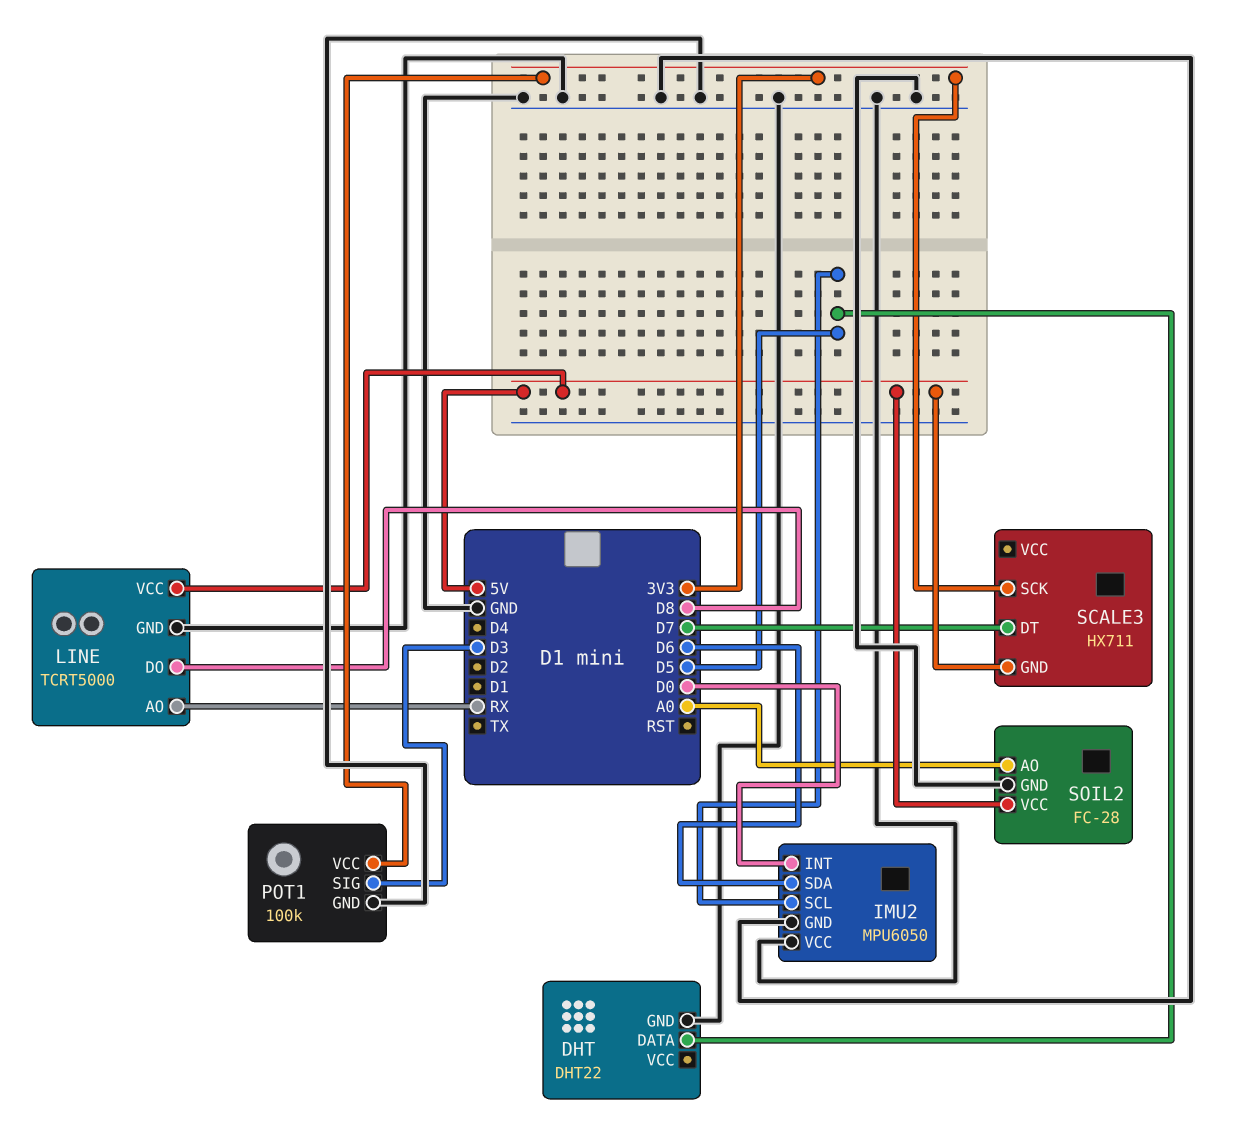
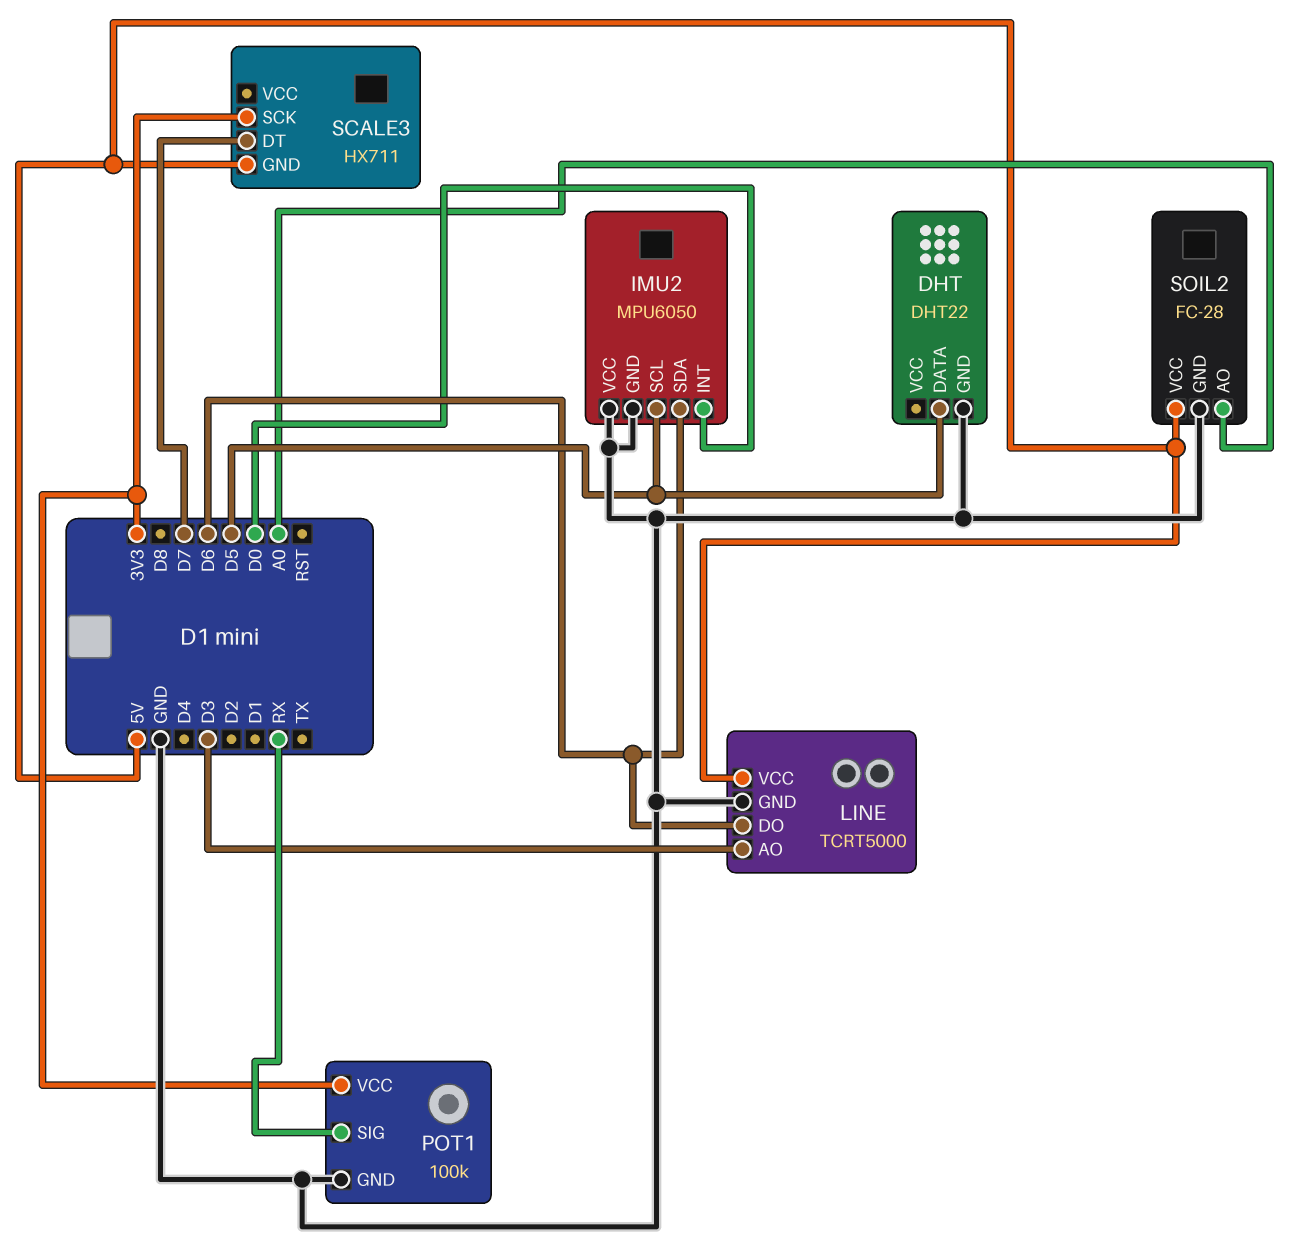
LINE pin AO: RX -> D3
LINE pin DO: D8 -> D6
POT1 pin SIG: D3 -> RX

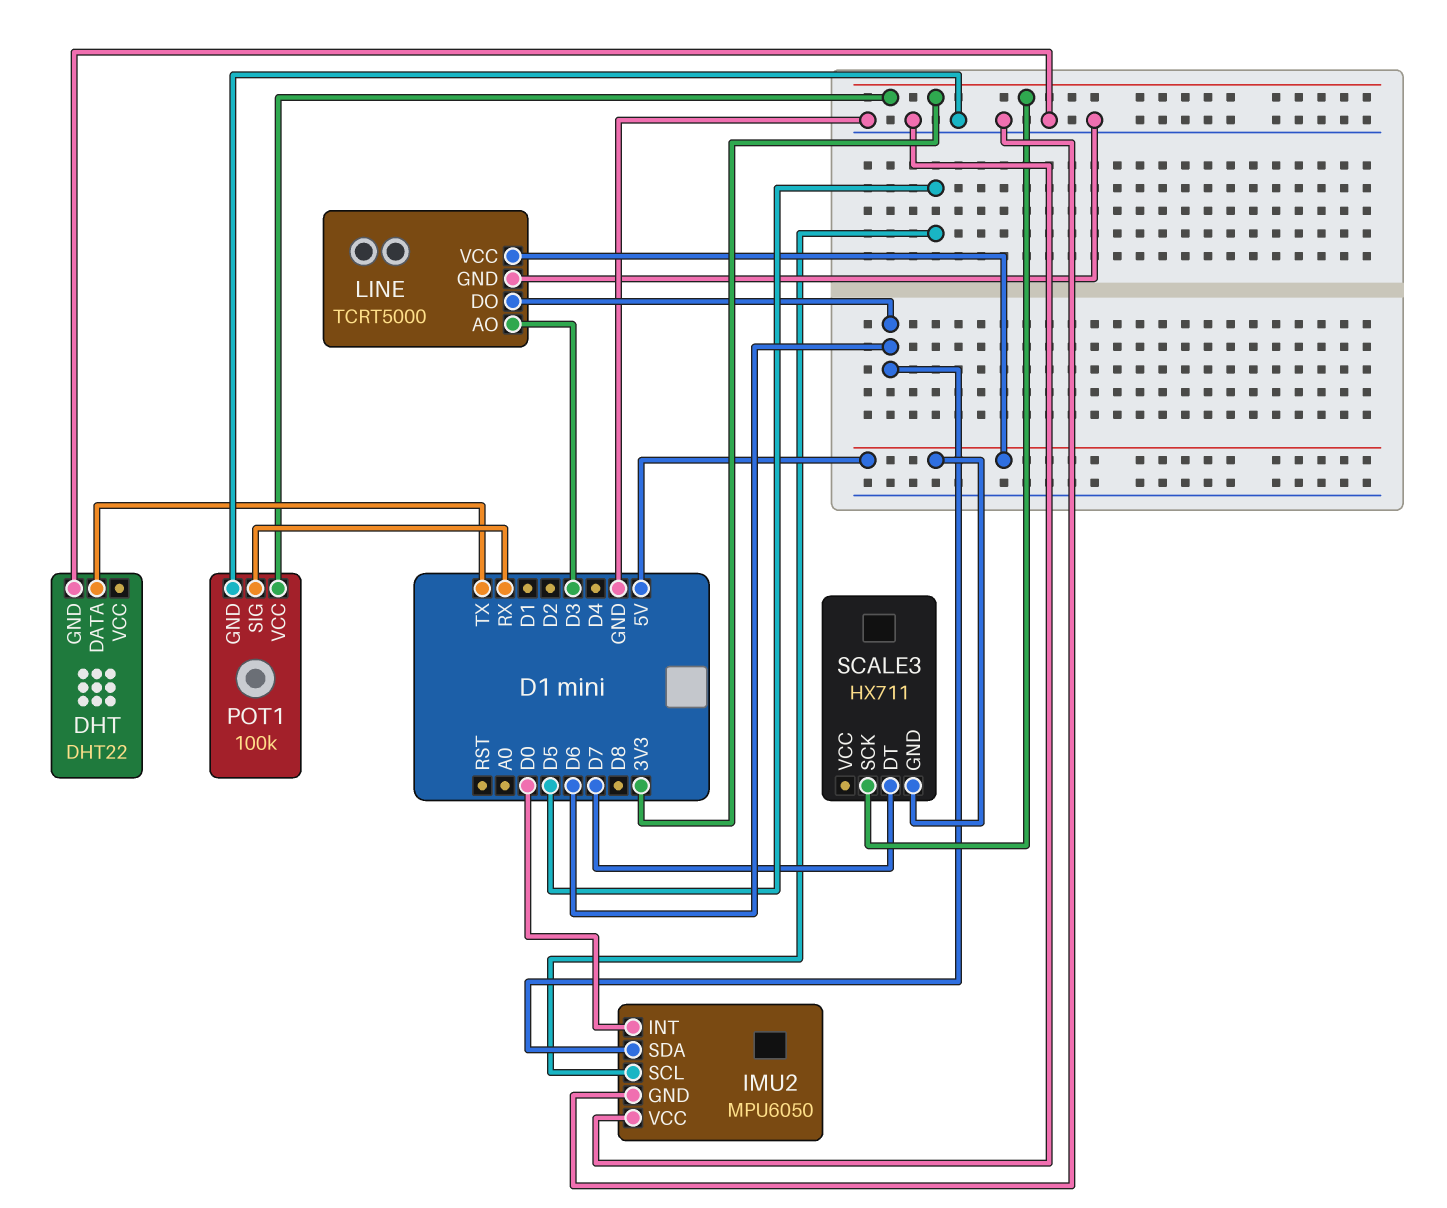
DHT pin DATA: D5 -> TX
SOIL2: FC-28 -> none
SOIL2 pin AO: A0 -> none
SOIL2 pin GND: GND -> none
SOIL2 pin VCC: 5V -> none

